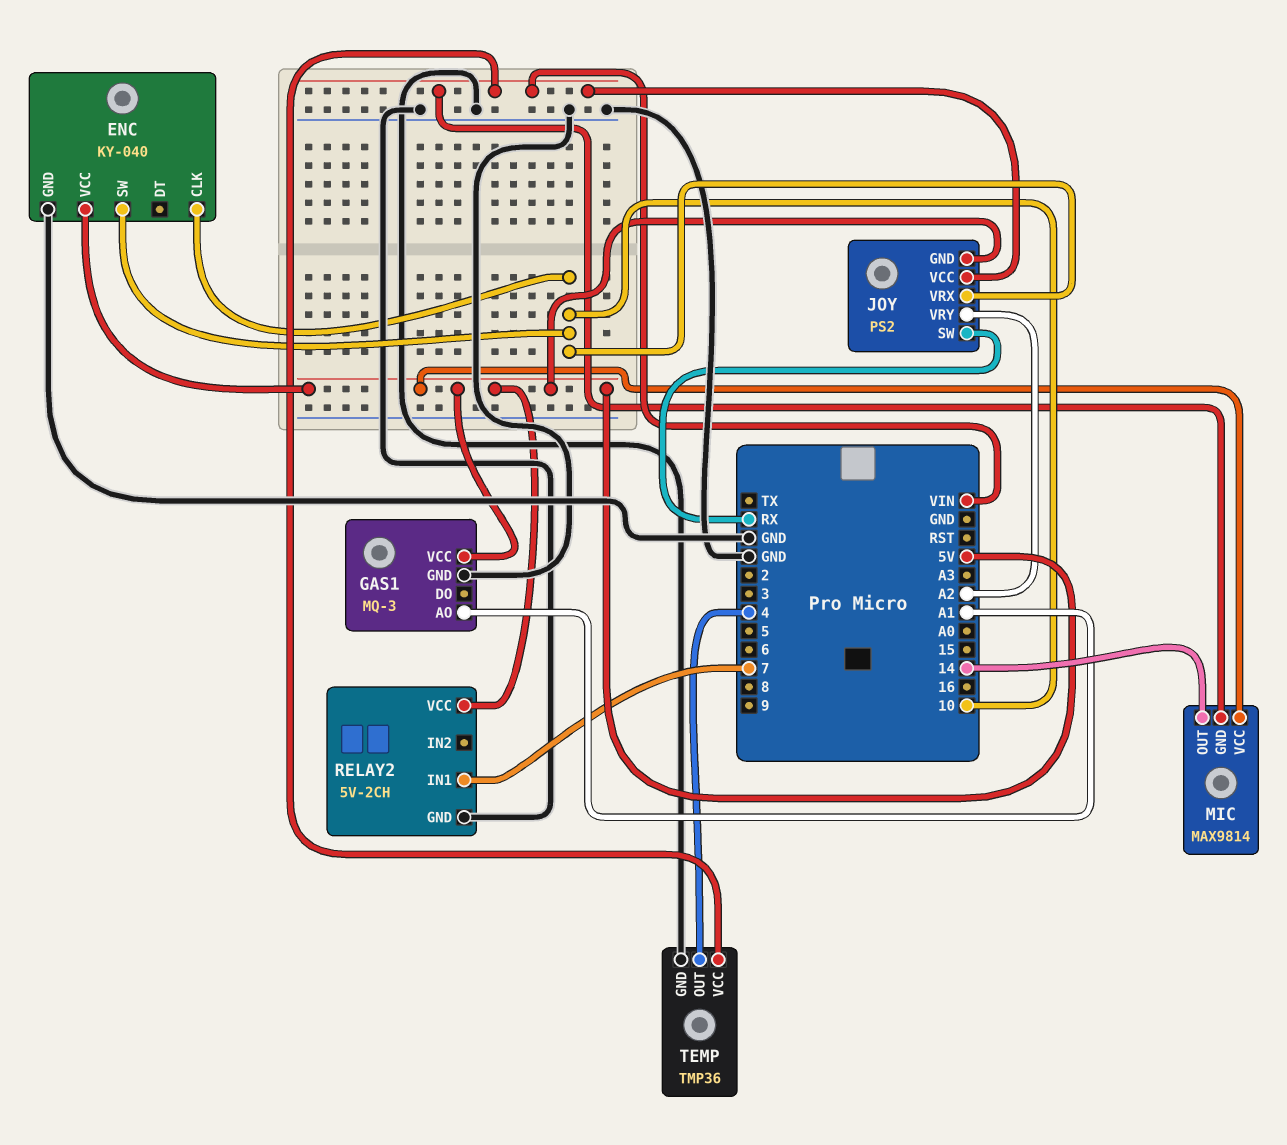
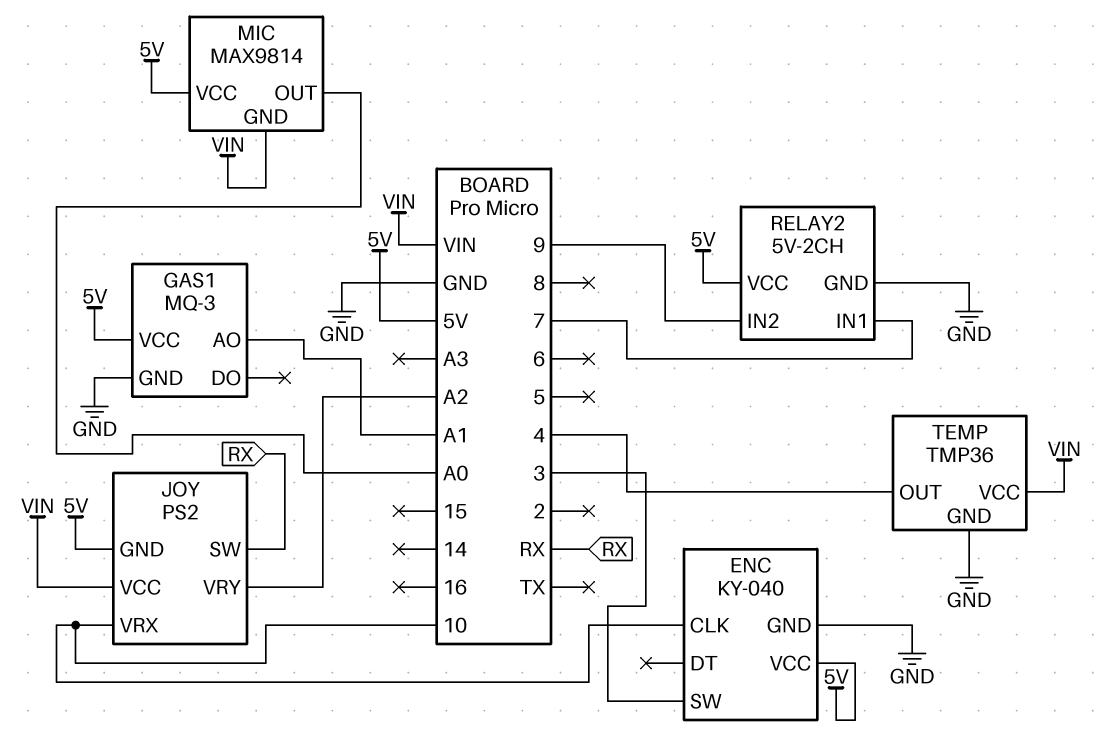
ENC pin SW: 10 -> 3
MIC pin OUT: 14 -> A0
RELAY2 pin IN2: none -> 9

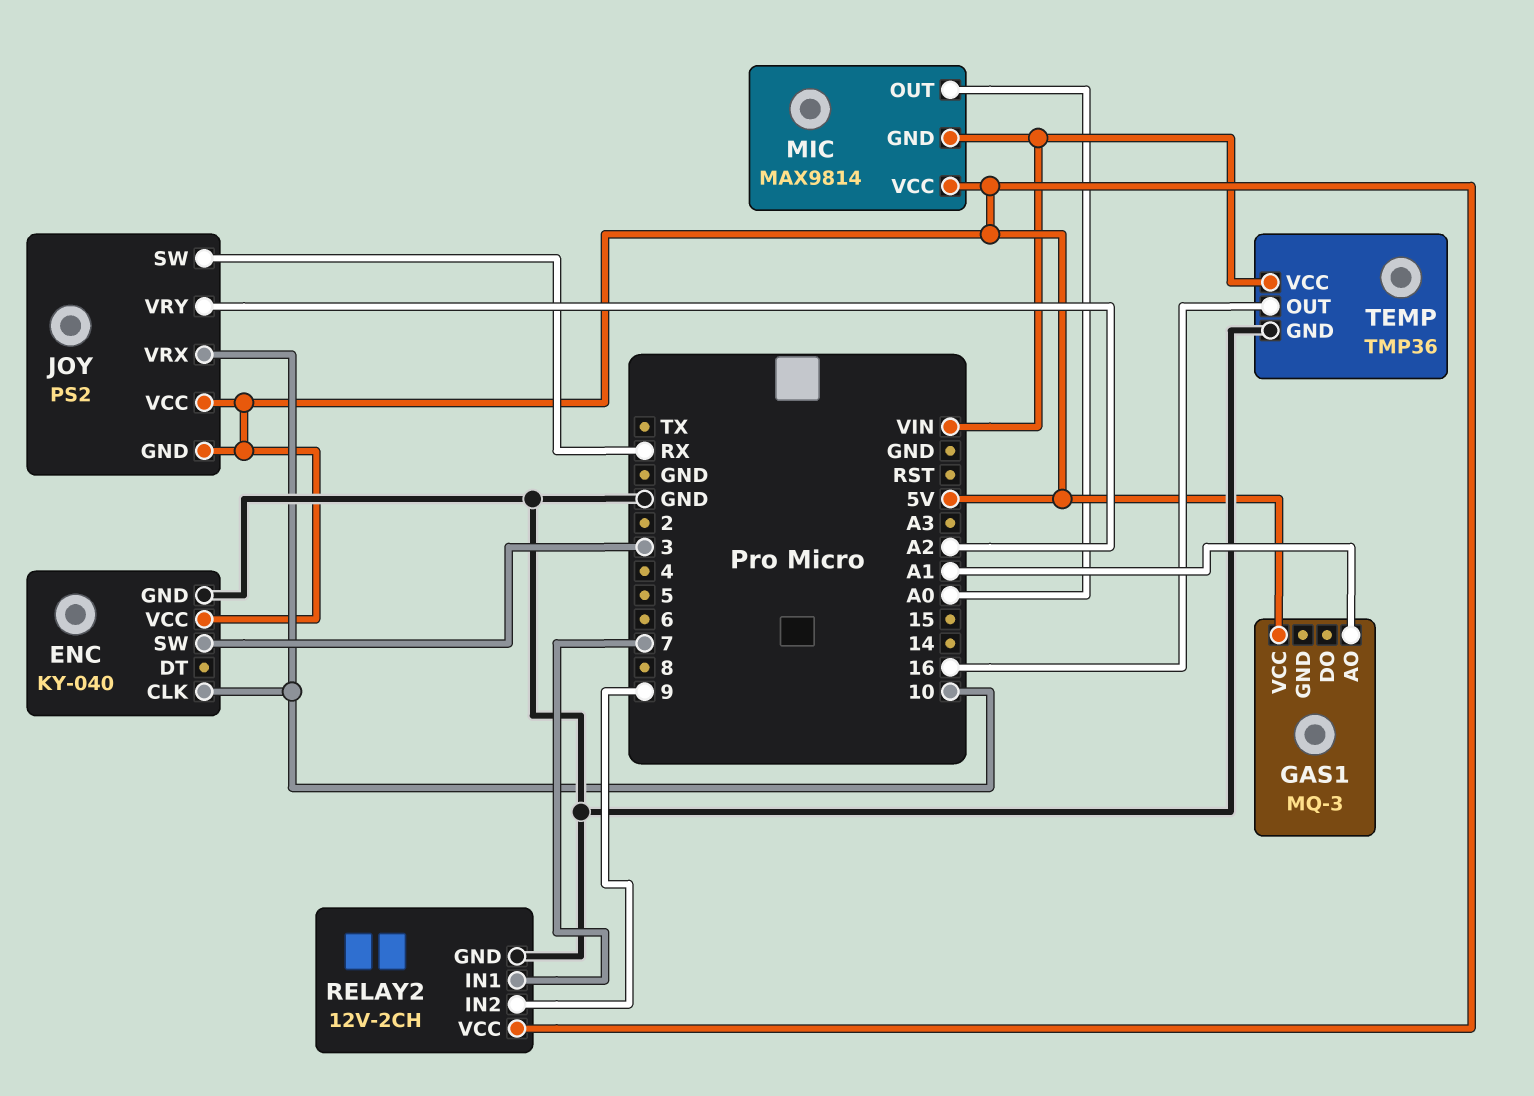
GAS1 pin GND: GND -> none
JOY pin VCC: VIN -> 5V
RELAY2: 5V-2CH -> 12V-2CH
TEMP pin OUT: 4 -> 16

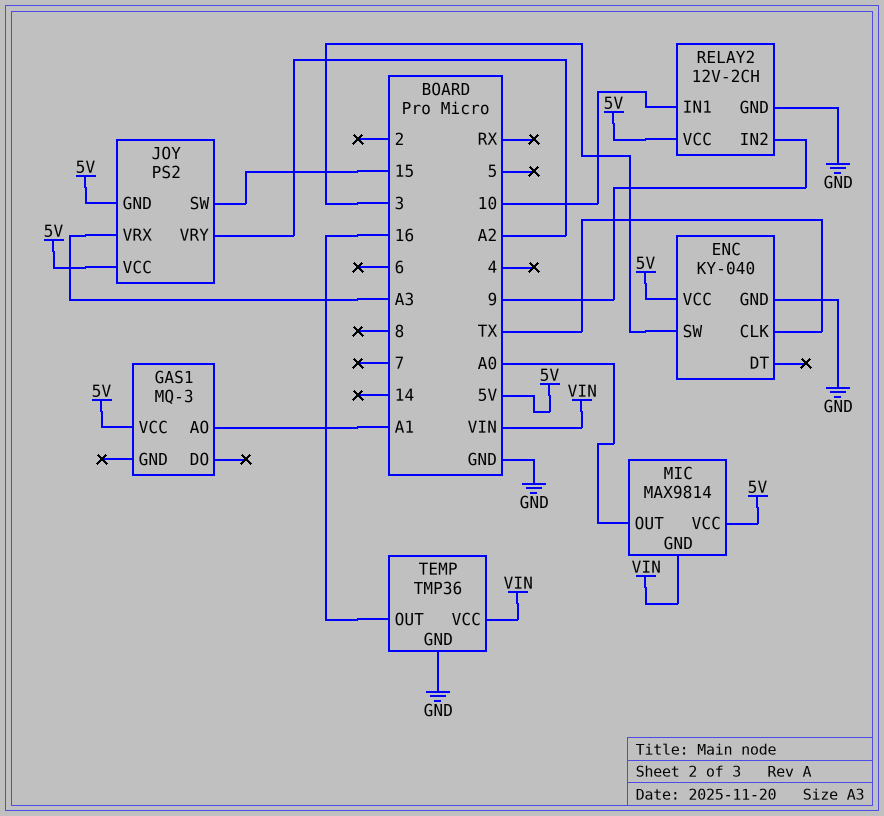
ENC pin CLK: 10 -> TX
JOY pin SW: RX -> 15
JOY pin VRX: 10 -> A3
RELAY2 pin IN1: 7 -> 10

